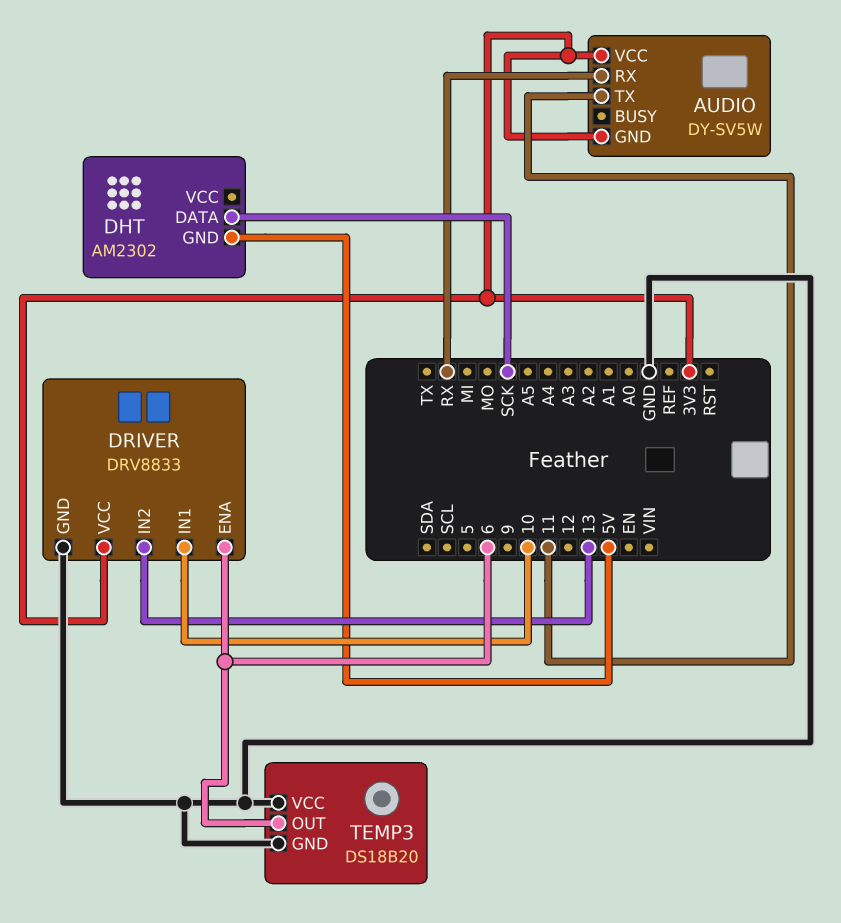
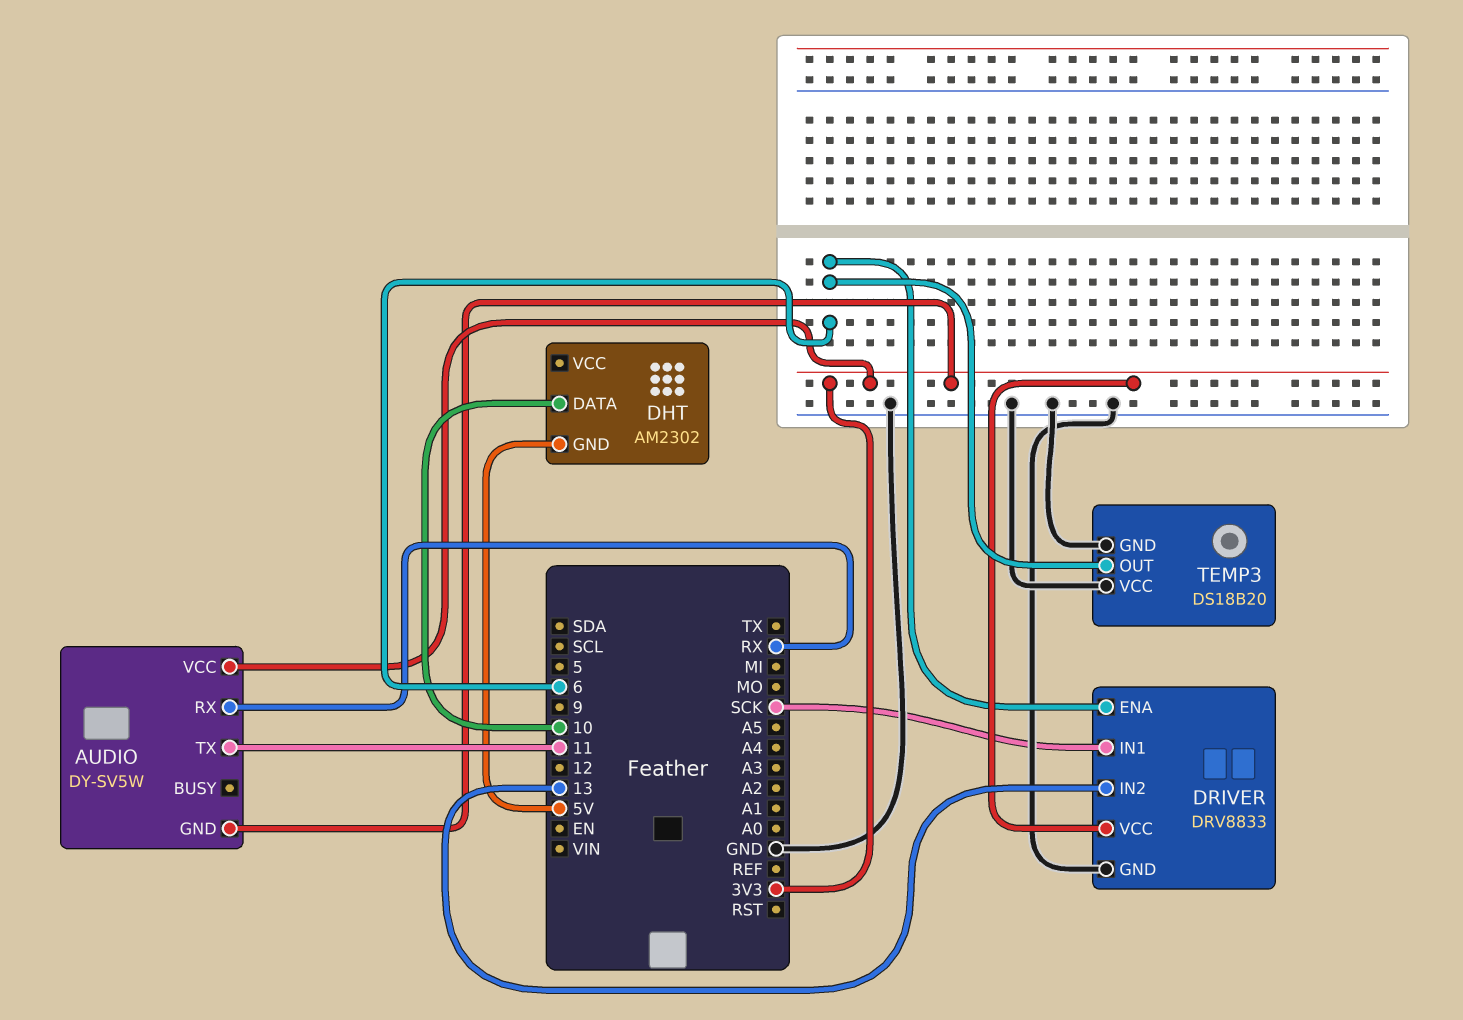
DHT pin DATA: SCK -> 10
DRIVER pin IN1: 10 -> SCK

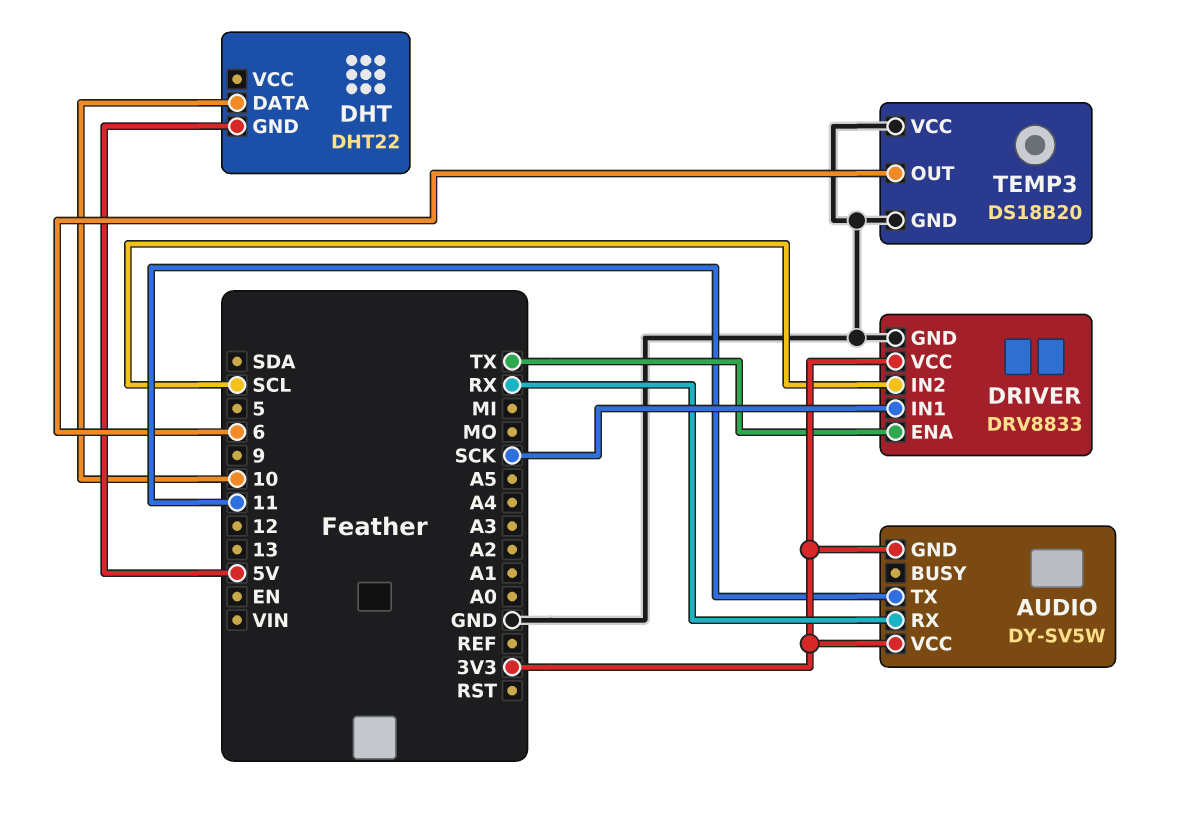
DHT: AM2302 -> DHT22
DRIVER pin ENA: 6 -> TX
DRIVER pin IN2: 13 -> SCL

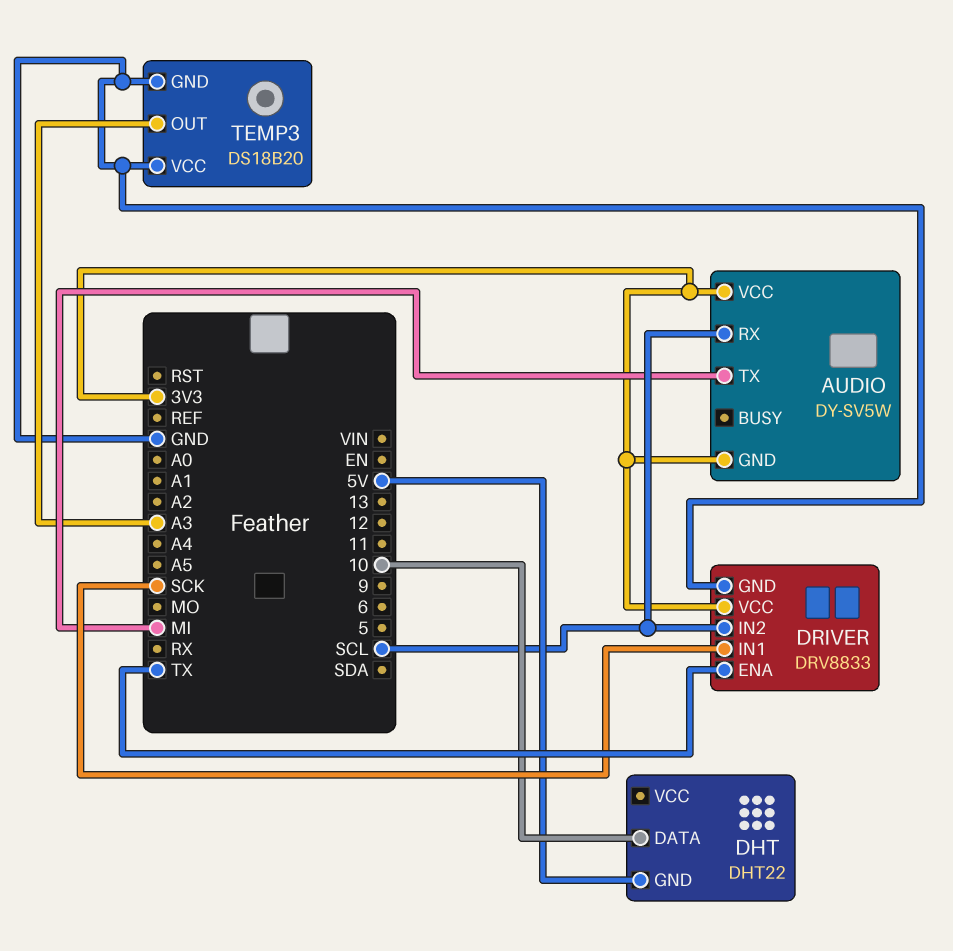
AUDIO pin RX: RX -> SCL
AUDIO pin TX: 11 -> MI
TEMP3 pin OUT: 6 -> A3

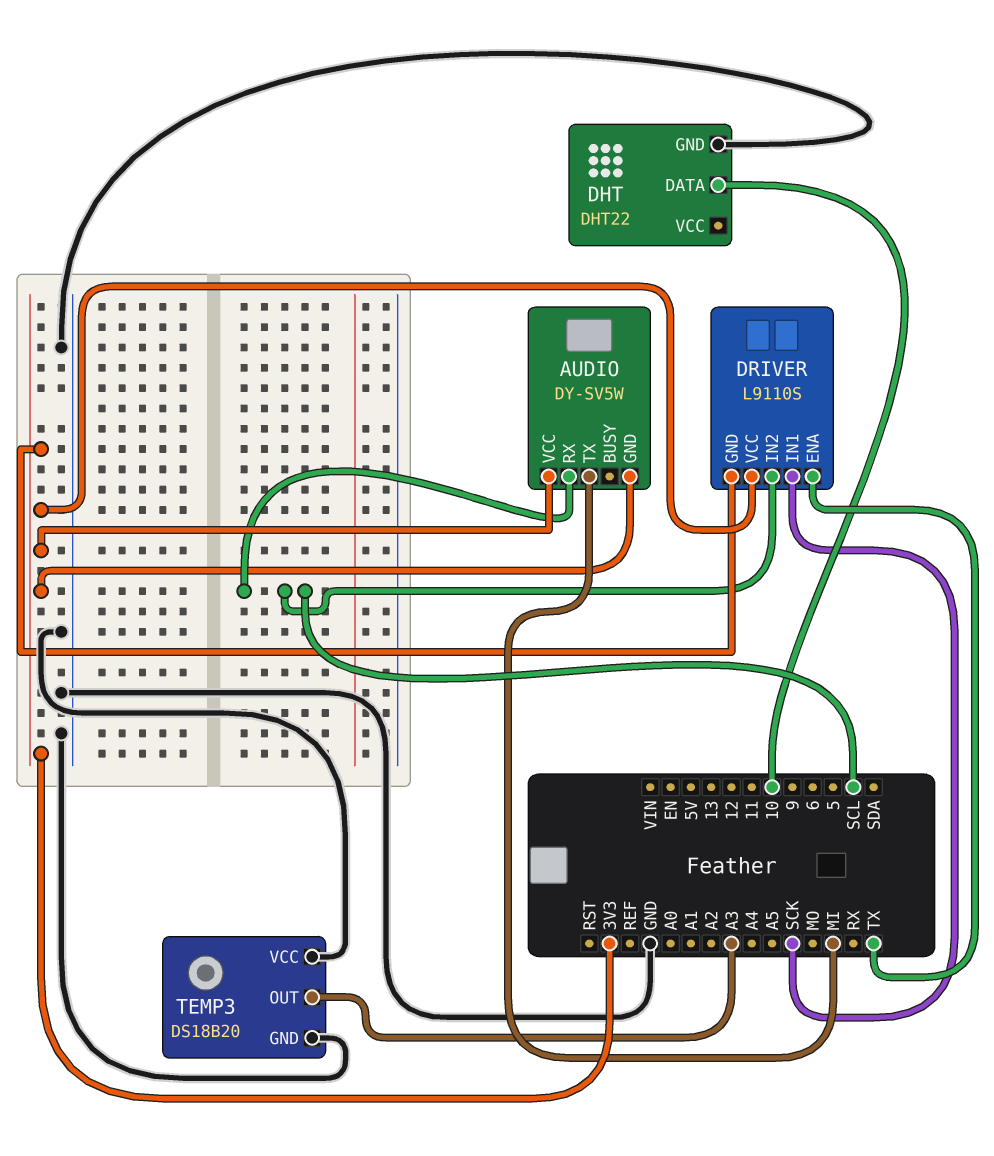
DHT pin GND: 5V -> GND
DRIVER: DRV8833 -> L9110S
DRIVER pin GND: GND -> 3V3

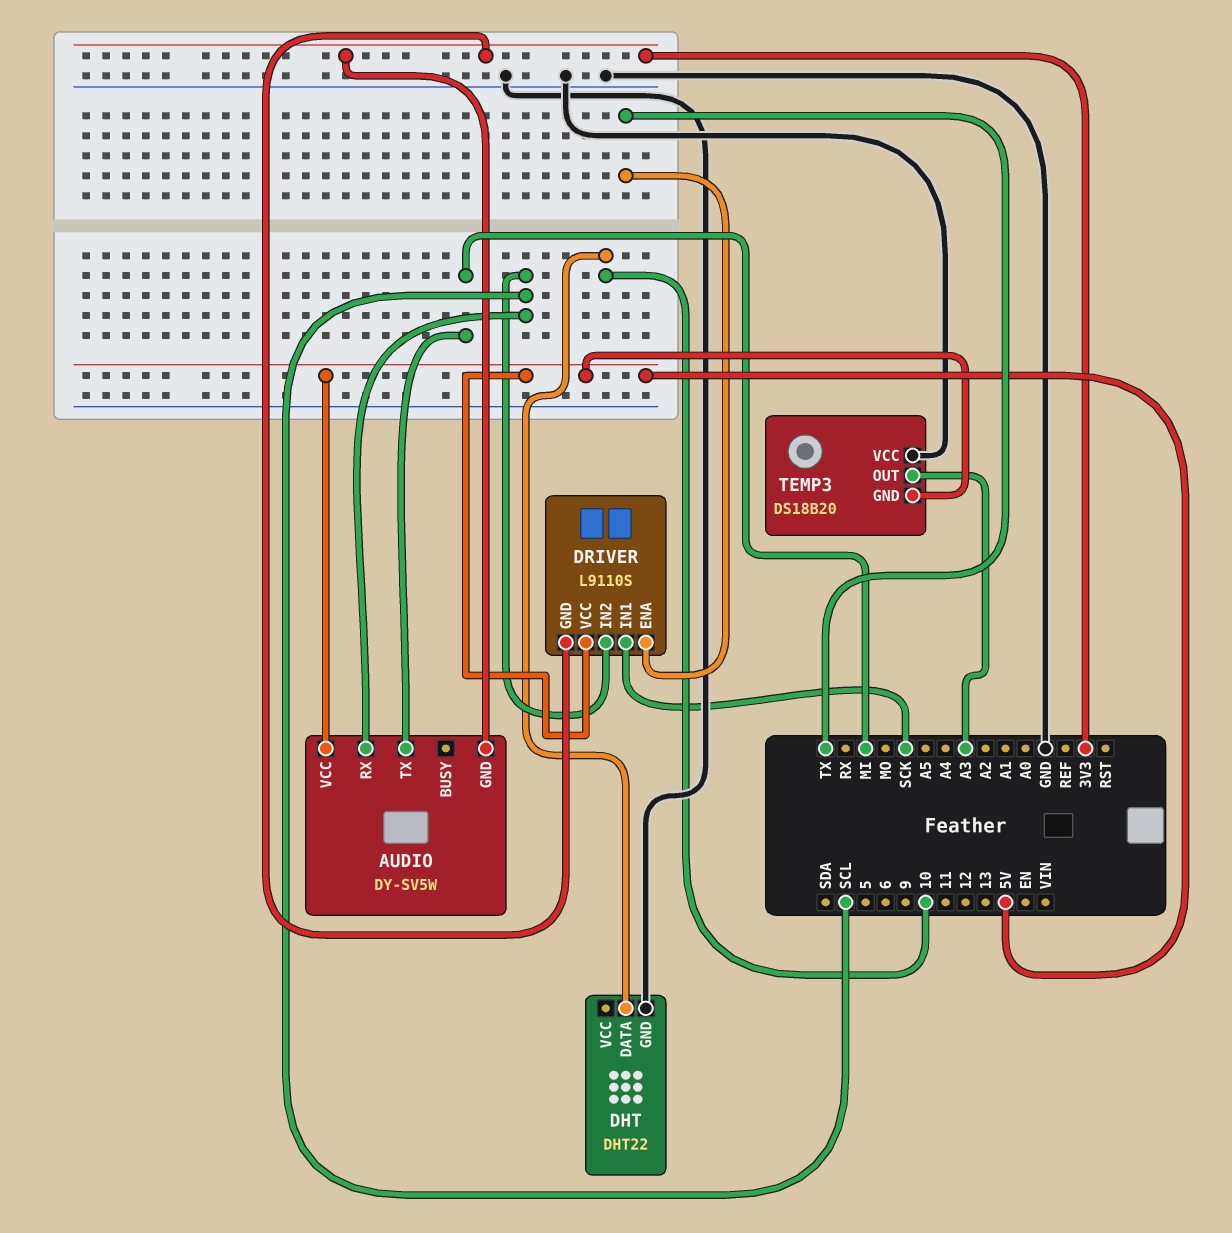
AUDIO pin VCC: 3V3 -> 5V
DRIVER pin VCC: 3V3 -> 5V
TEMP3 pin GND: GND -> 5V

